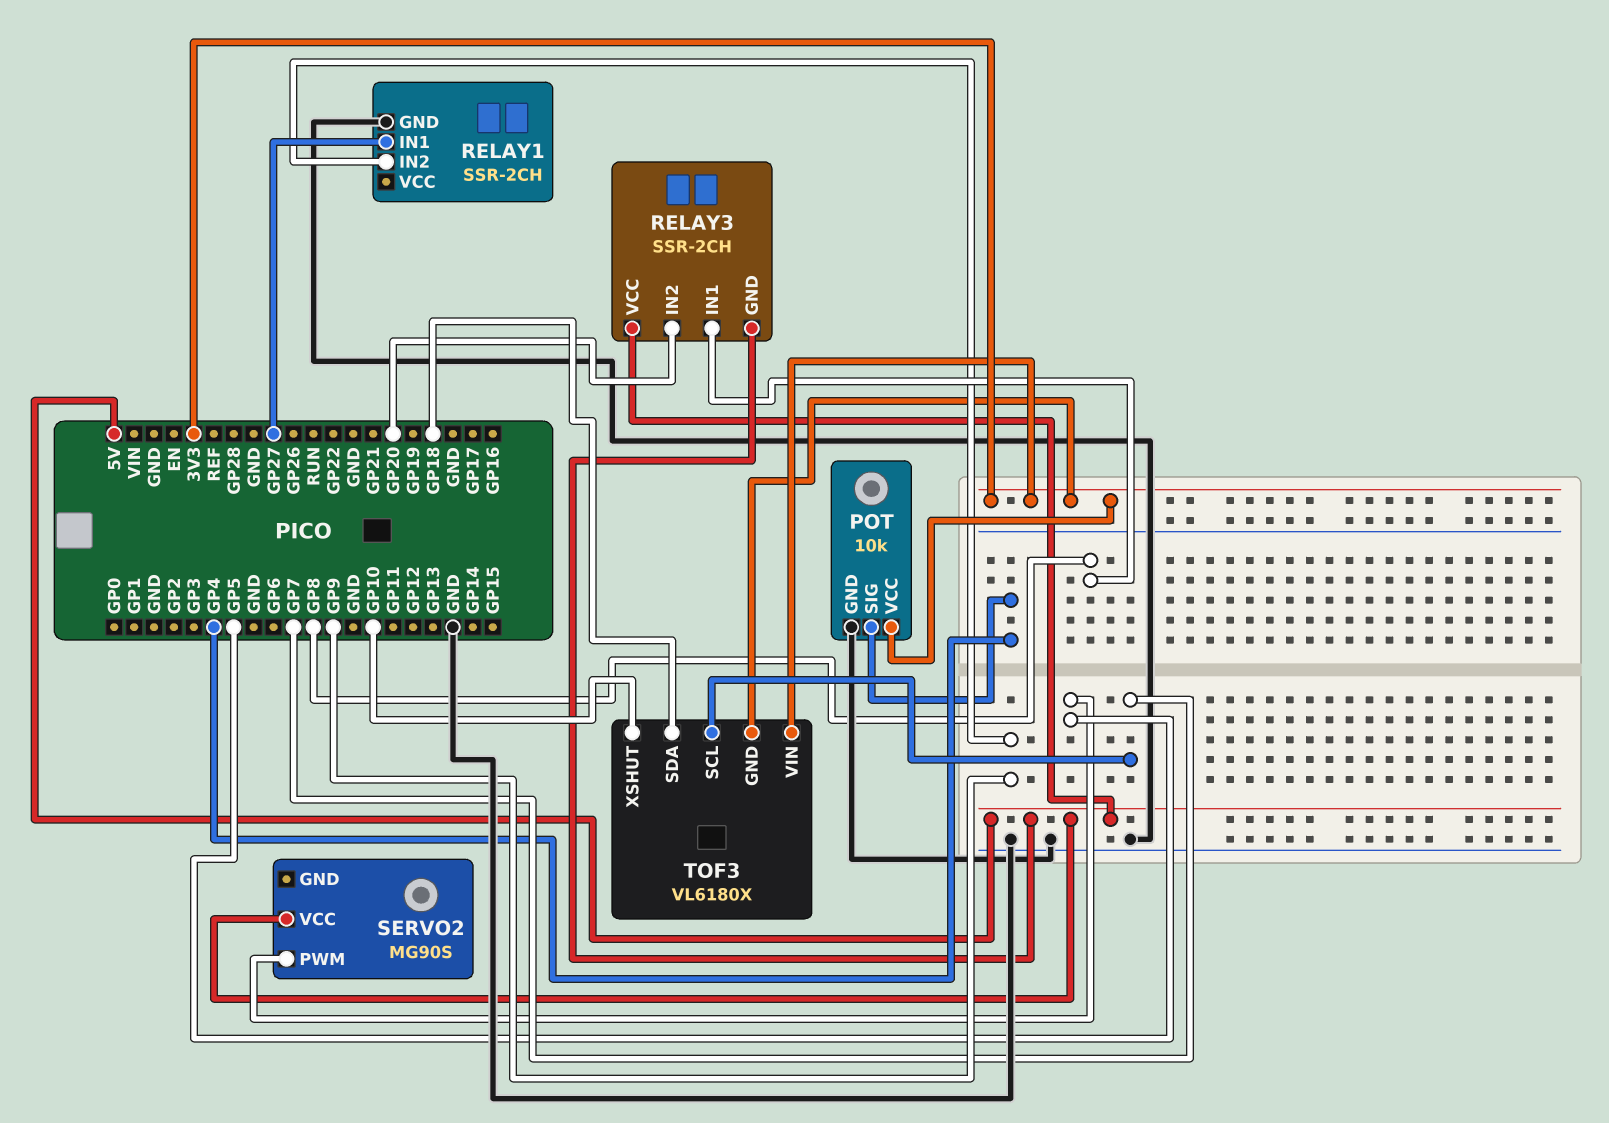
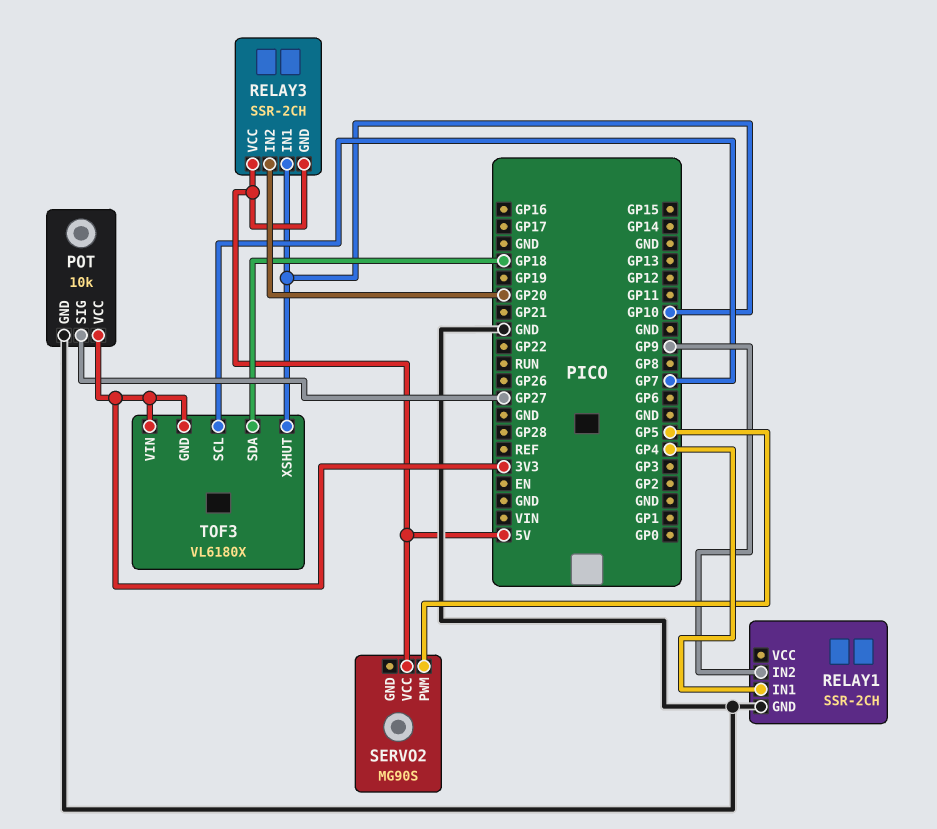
POT pin SIG: GP4 -> GP27
RELAY1 pin IN1: GP27 -> GP4
RELAY3 pin IN1: GP8 -> GP10

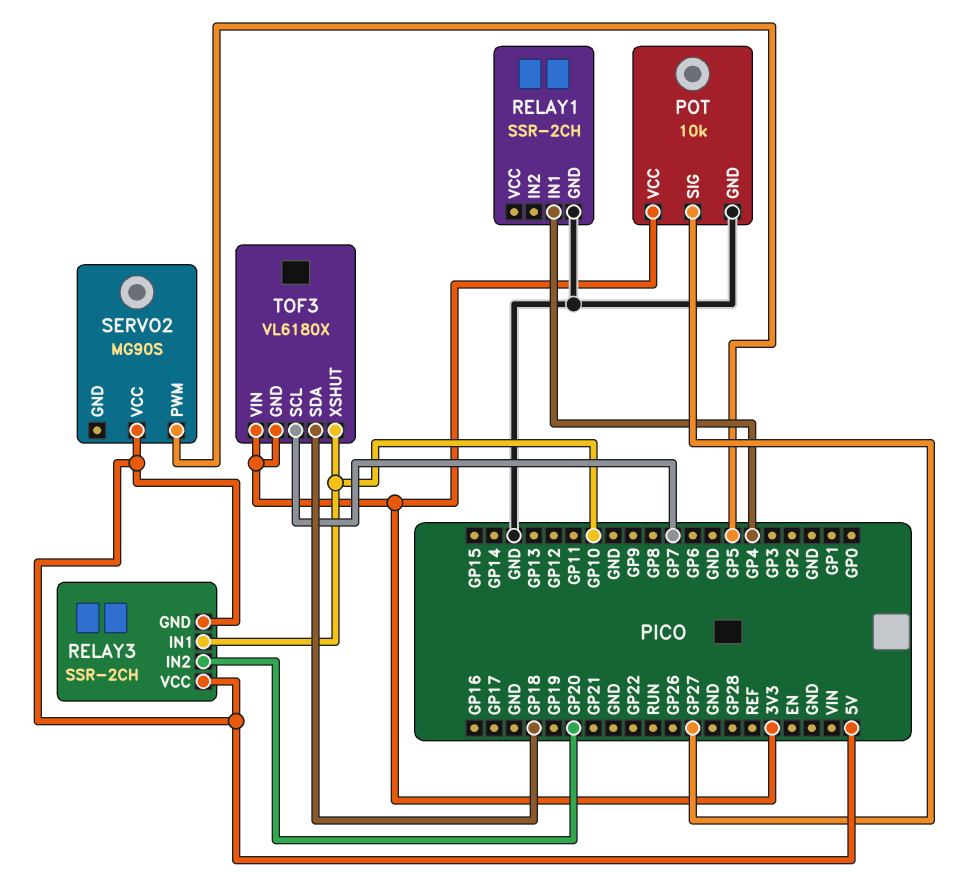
RELAY1 pin IN2: GP9 -> none

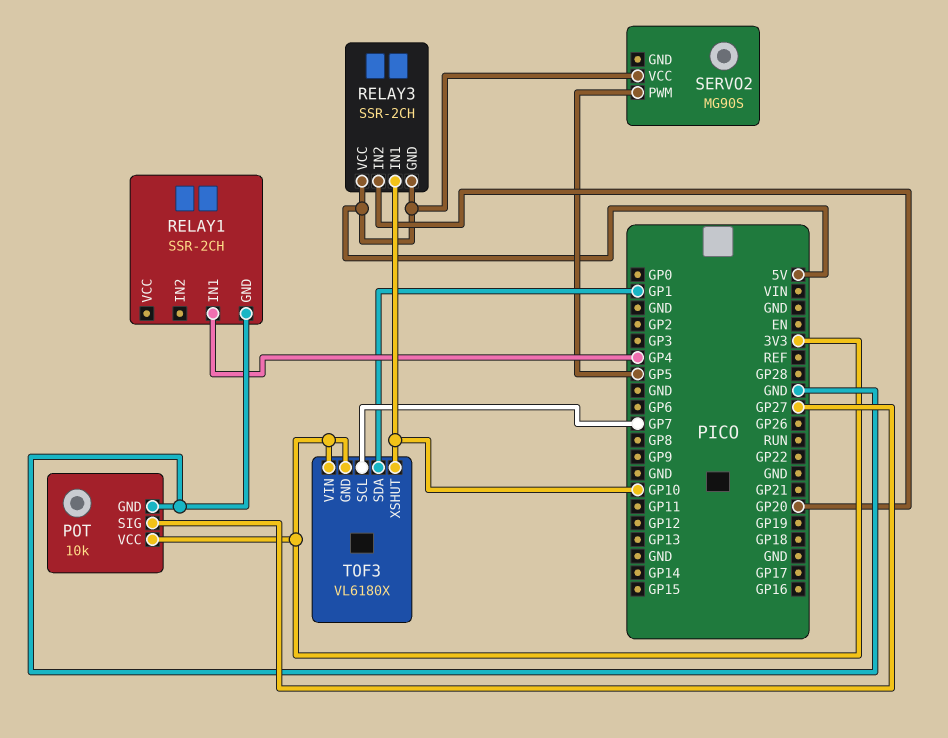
TOF3 pin SDA: GP18 -> GP1

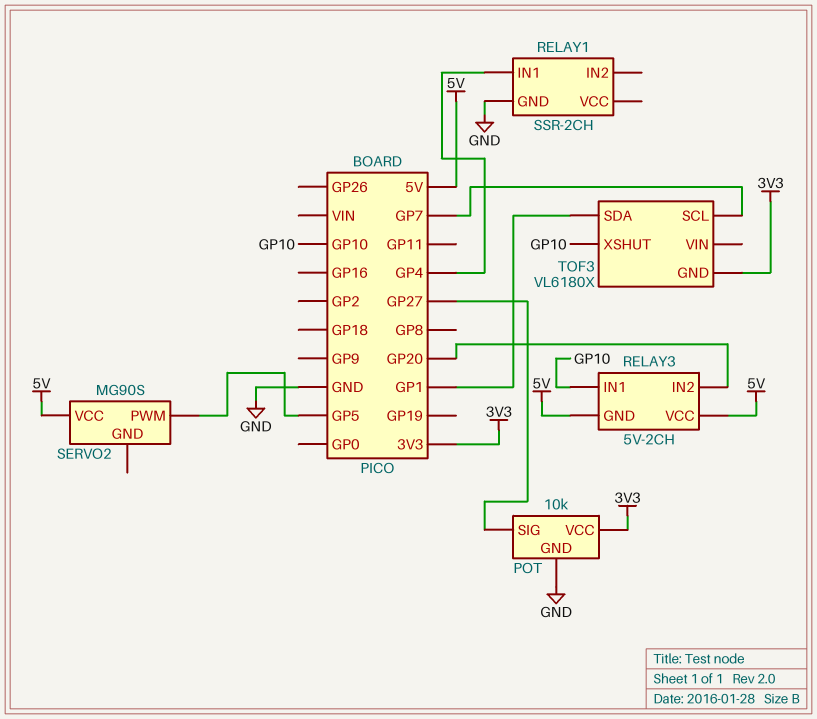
RELAY3: SSR-2CH -> 5V-2CH
TOF3 pin VIN: 3V3 -> none

